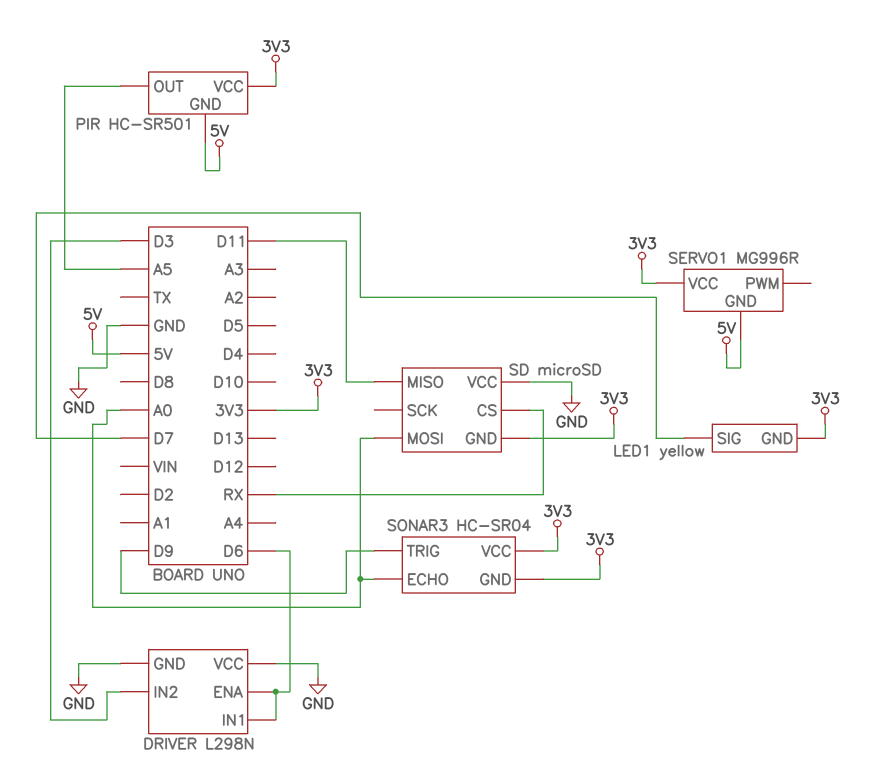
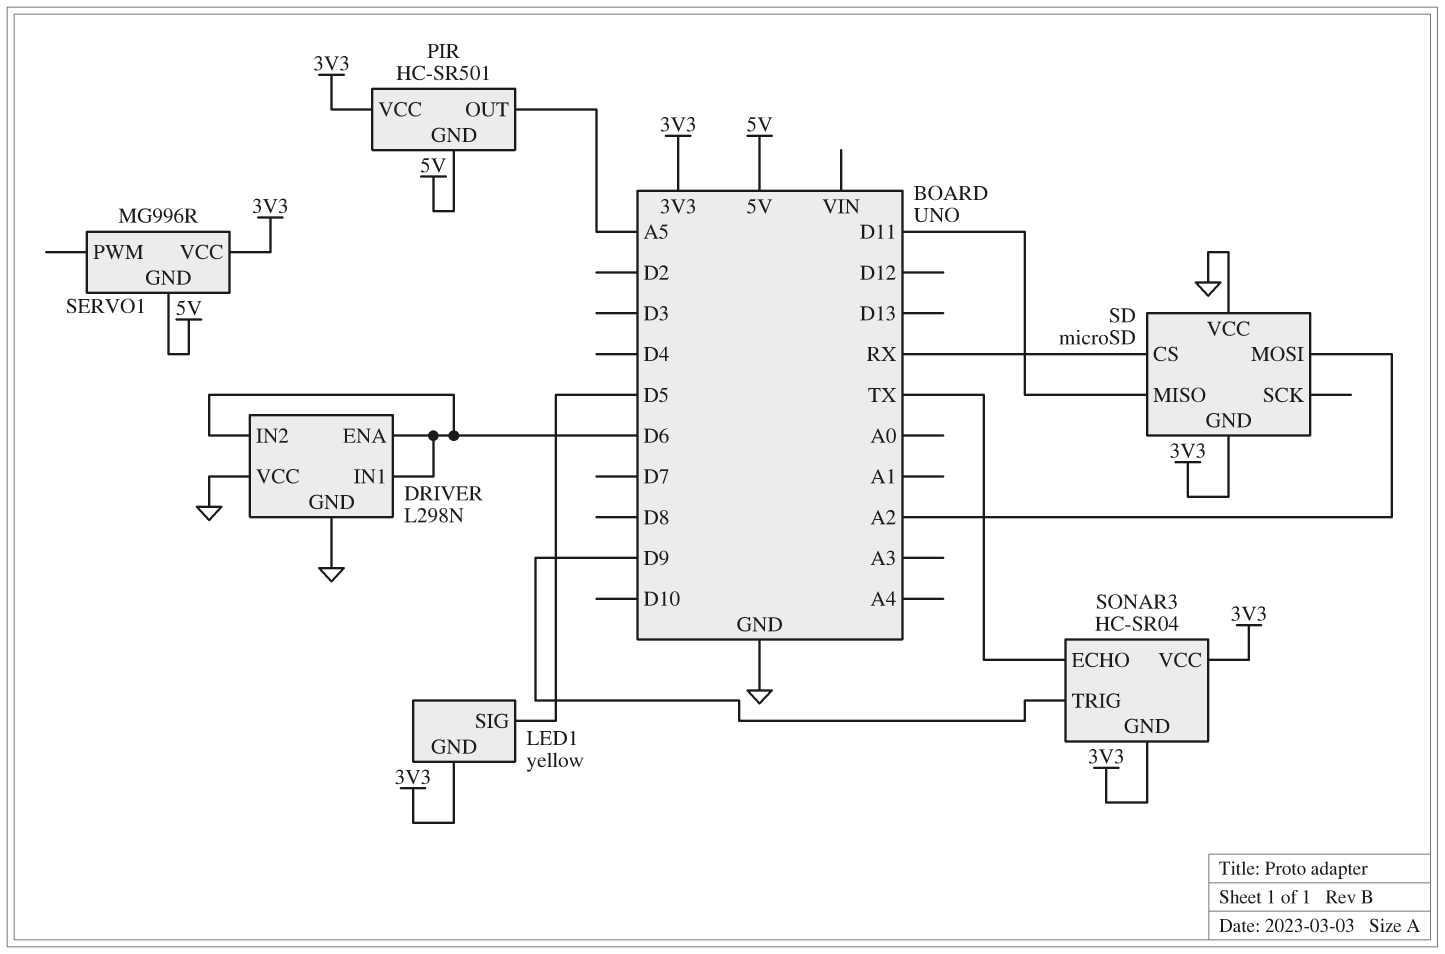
DRIVER pin IN2: D3 -> D6
LED1 pin SIG: D7 -> D5
SD pin MOSI: A0 -> A2
SONAR3 pin ECHO: A0 -> TX

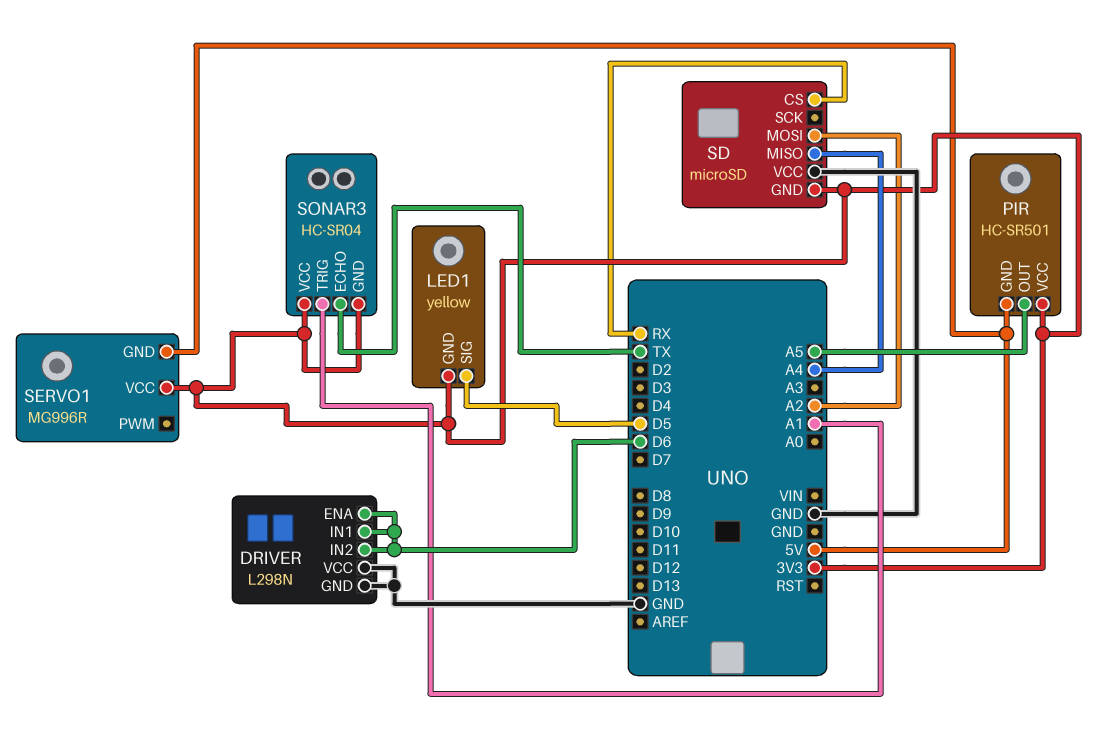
SD pin MISO: D11 -> A4
SONAR3 pin TRIG: D9 -> A1

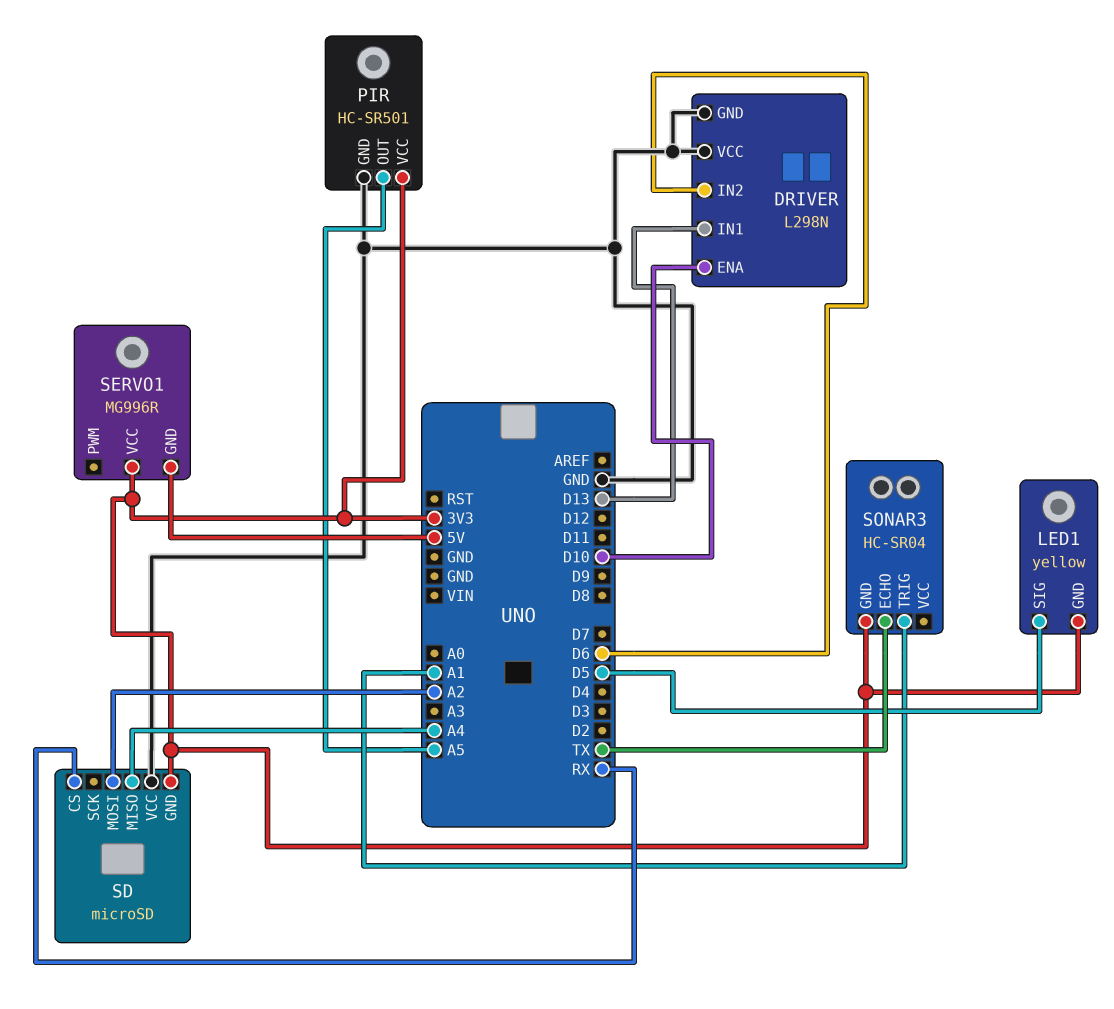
DRIVER pin ENA: D6 -> D10
DRIVER pin IN1: D6 -> D13
PIR pin GND: 5V -> GND
SONAR3 pin VCC: 3V3 -> none

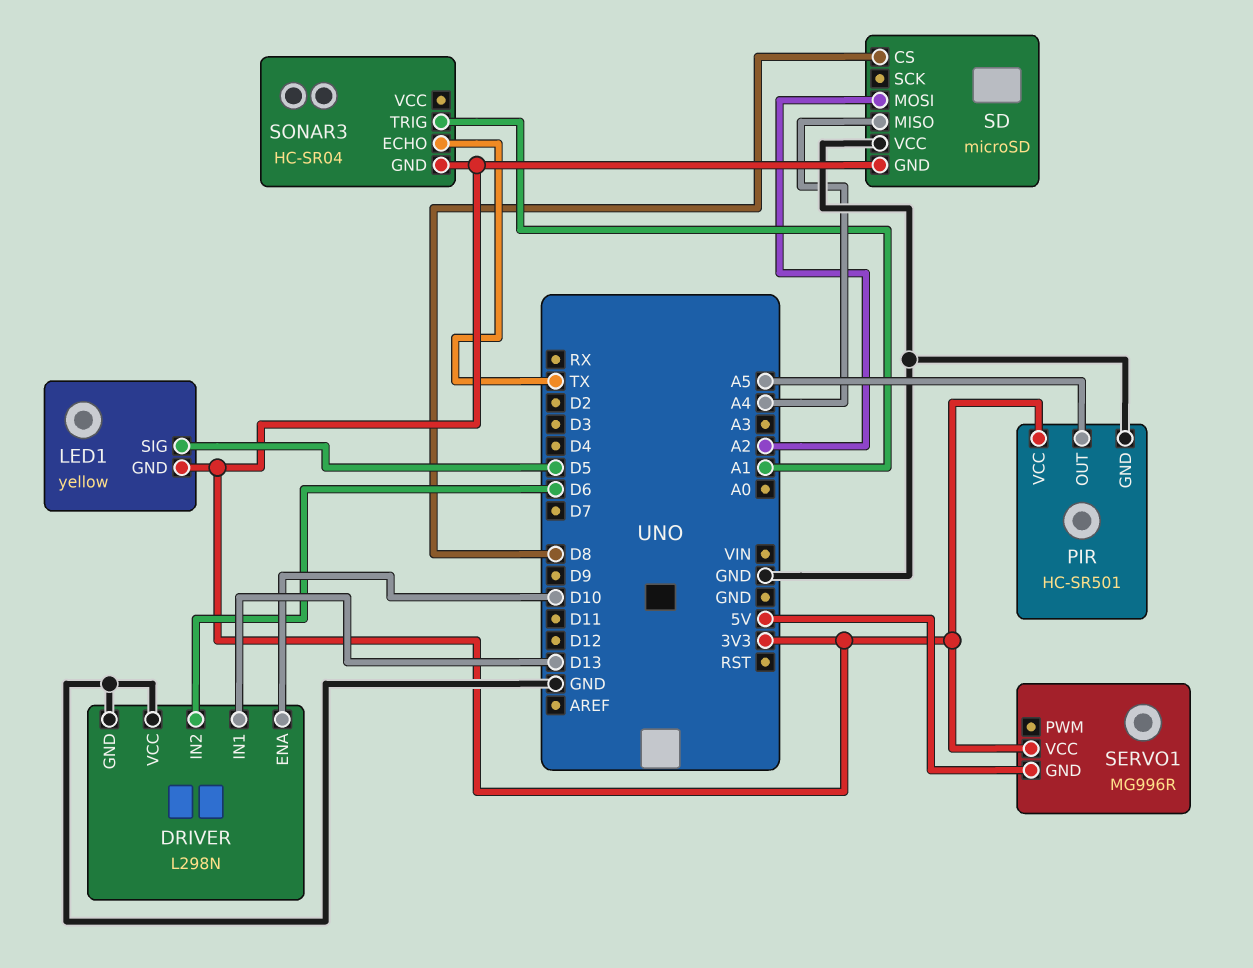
SD pin CS: RX -> D8

